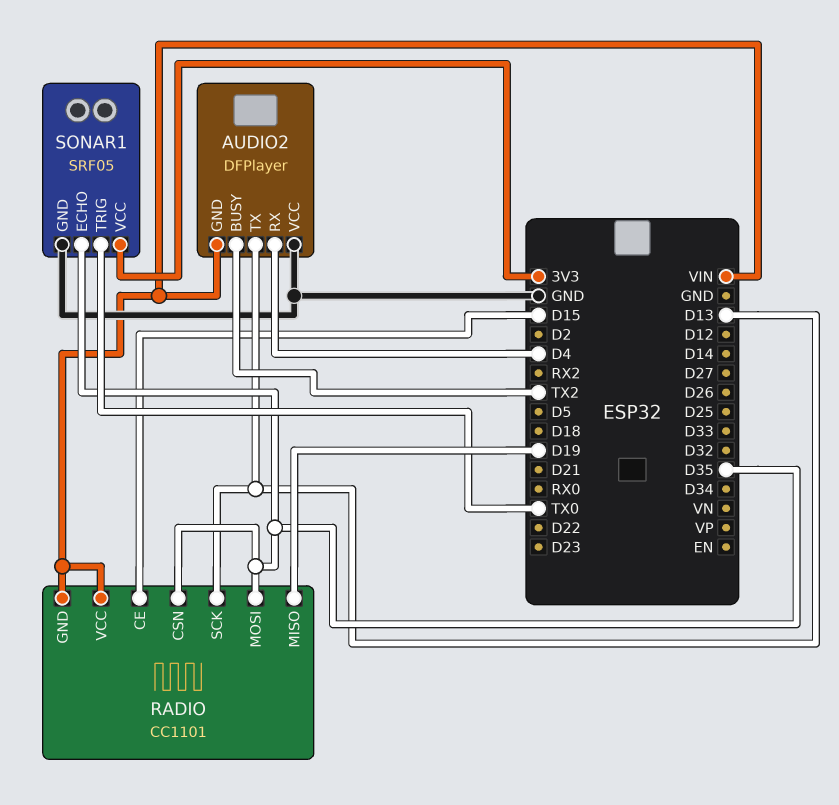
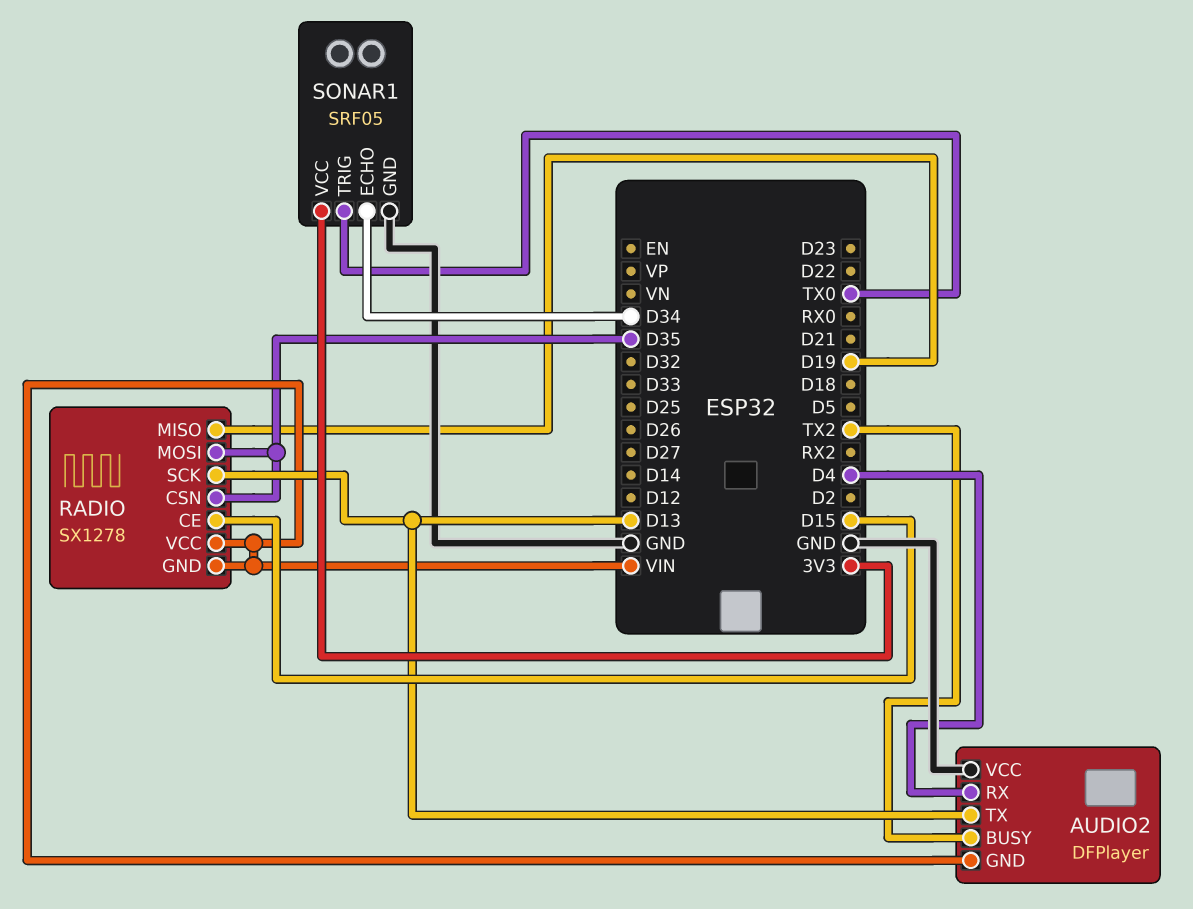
RADIO: CC1101 -> SX1278
SONAR1 pin ECHO: D35 -> D34

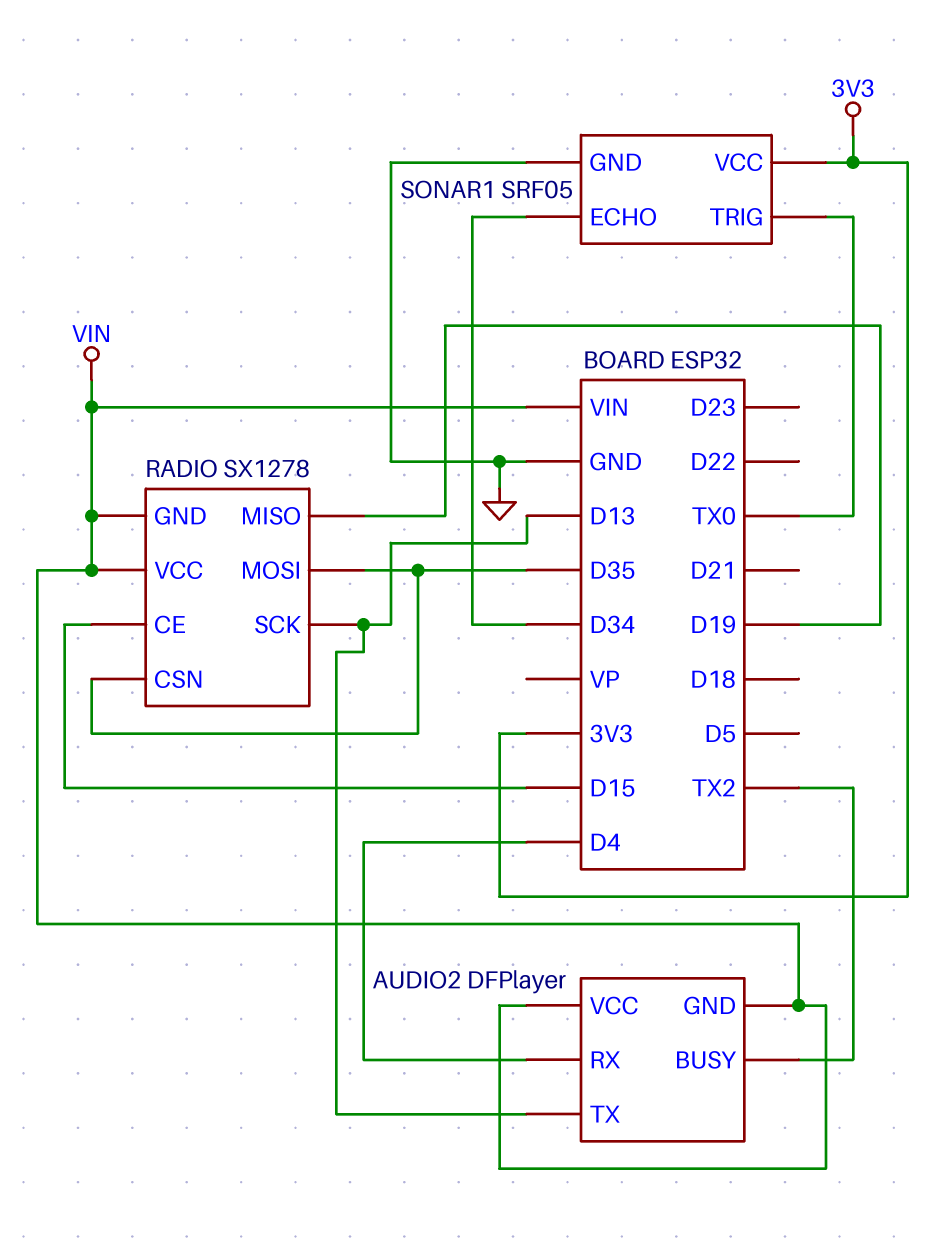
AUDIO2 pin VCC: GND -> VIN

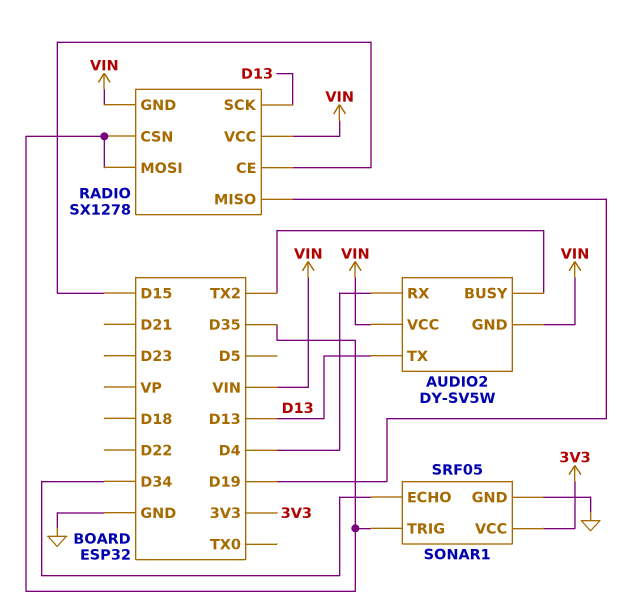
AUDIO2: DFPlayer -> DY-SV5W
SONAR1 pin TRIG: TX0 -> D35

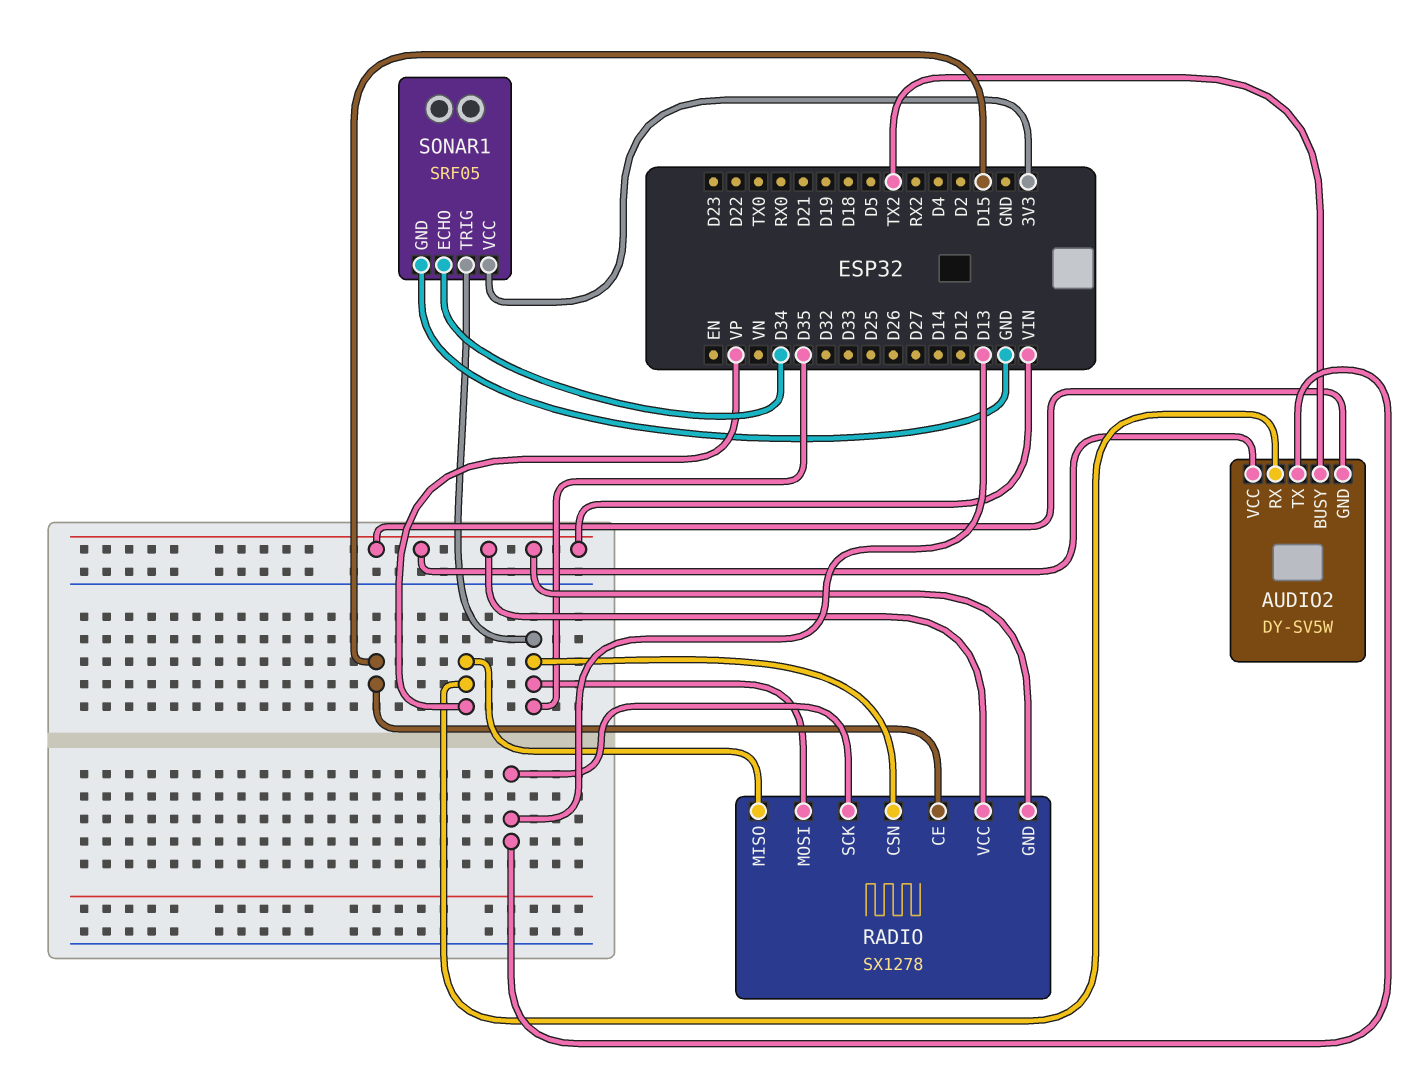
AUDIO2 pin RX: D4 -> VP
RADIO pin MISO: D19 -> VP

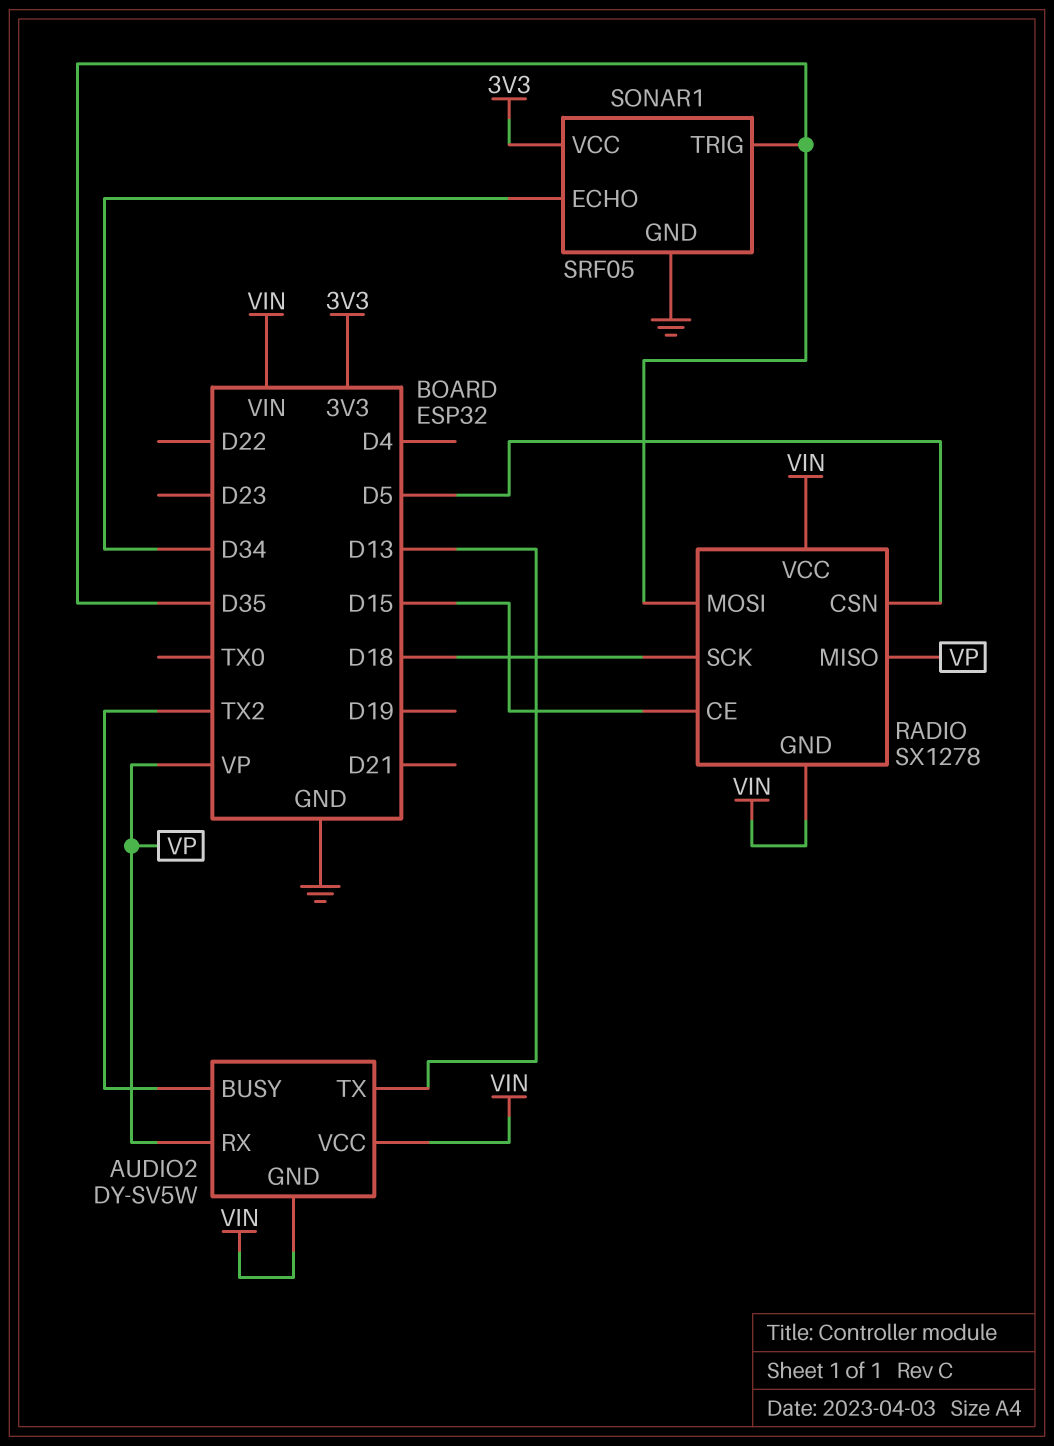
RADIO pin CSN: D35 -> D5
RADIO pin SCK: D13 -> D18

